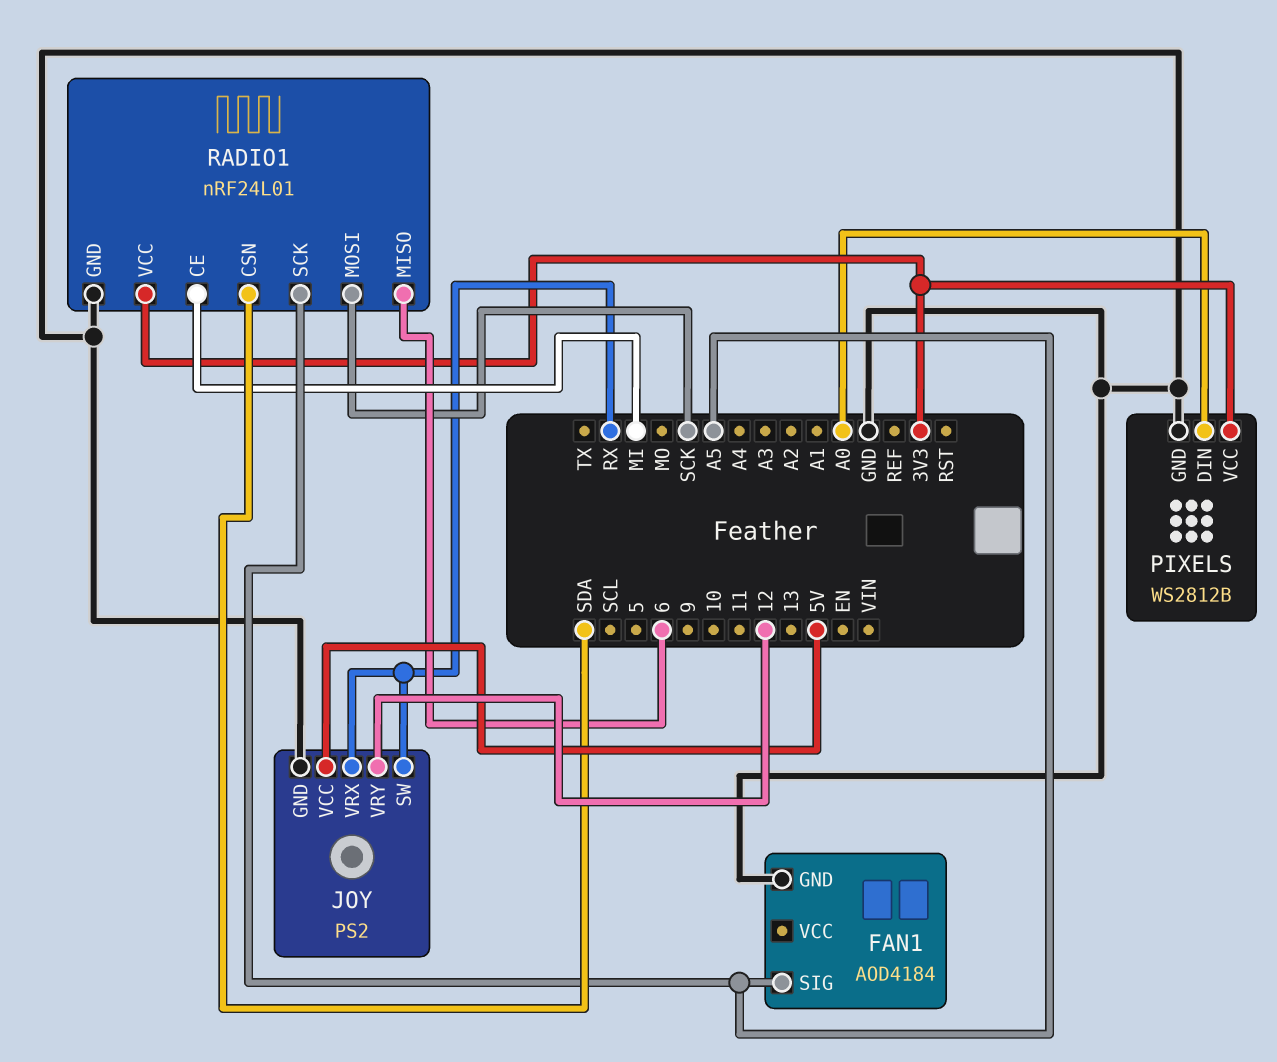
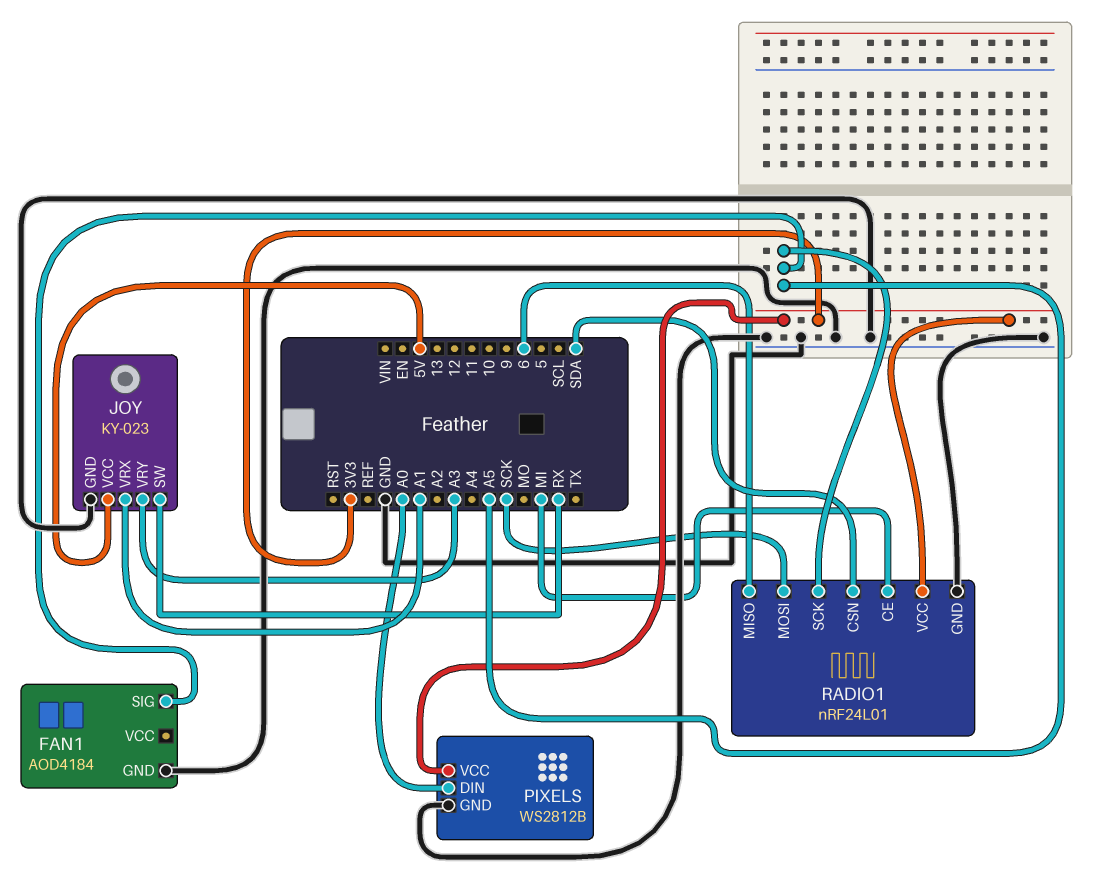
JOY: PS2 -> KY-023
JOY pin VRX: RX -> A1
JOY pin VRY: 12 -> A3

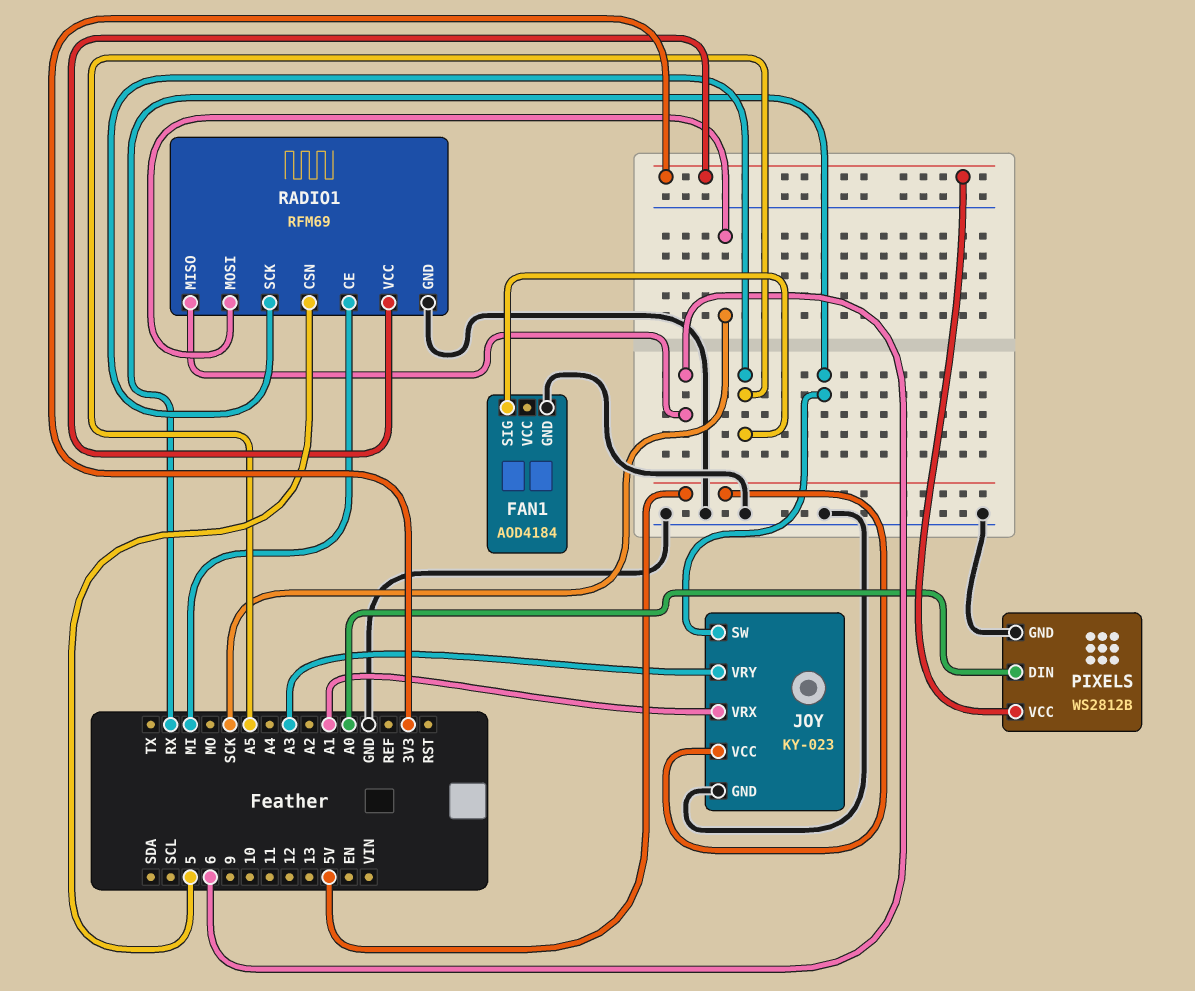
RADIO1: nRF24L01 -> RFM69
RADIO1 pin CSN: SDA -> 5

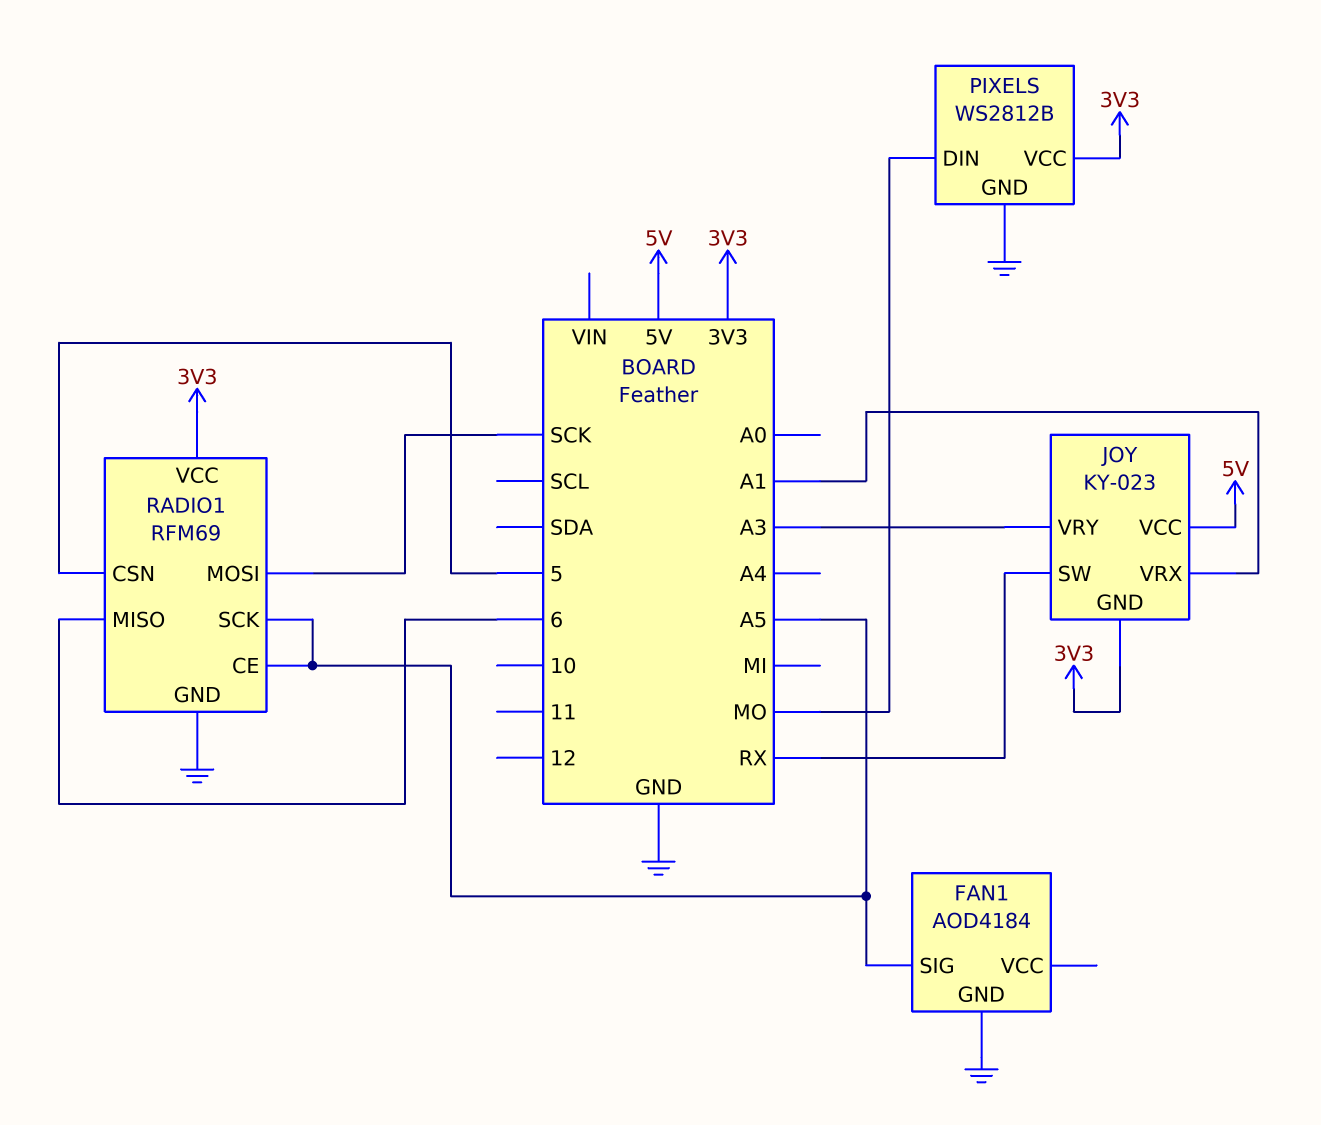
JOY pin GND: GND -> 3V3
PIXELS pin DIN: A0 -> MO
RADIO1 pin CE: MI -> A5

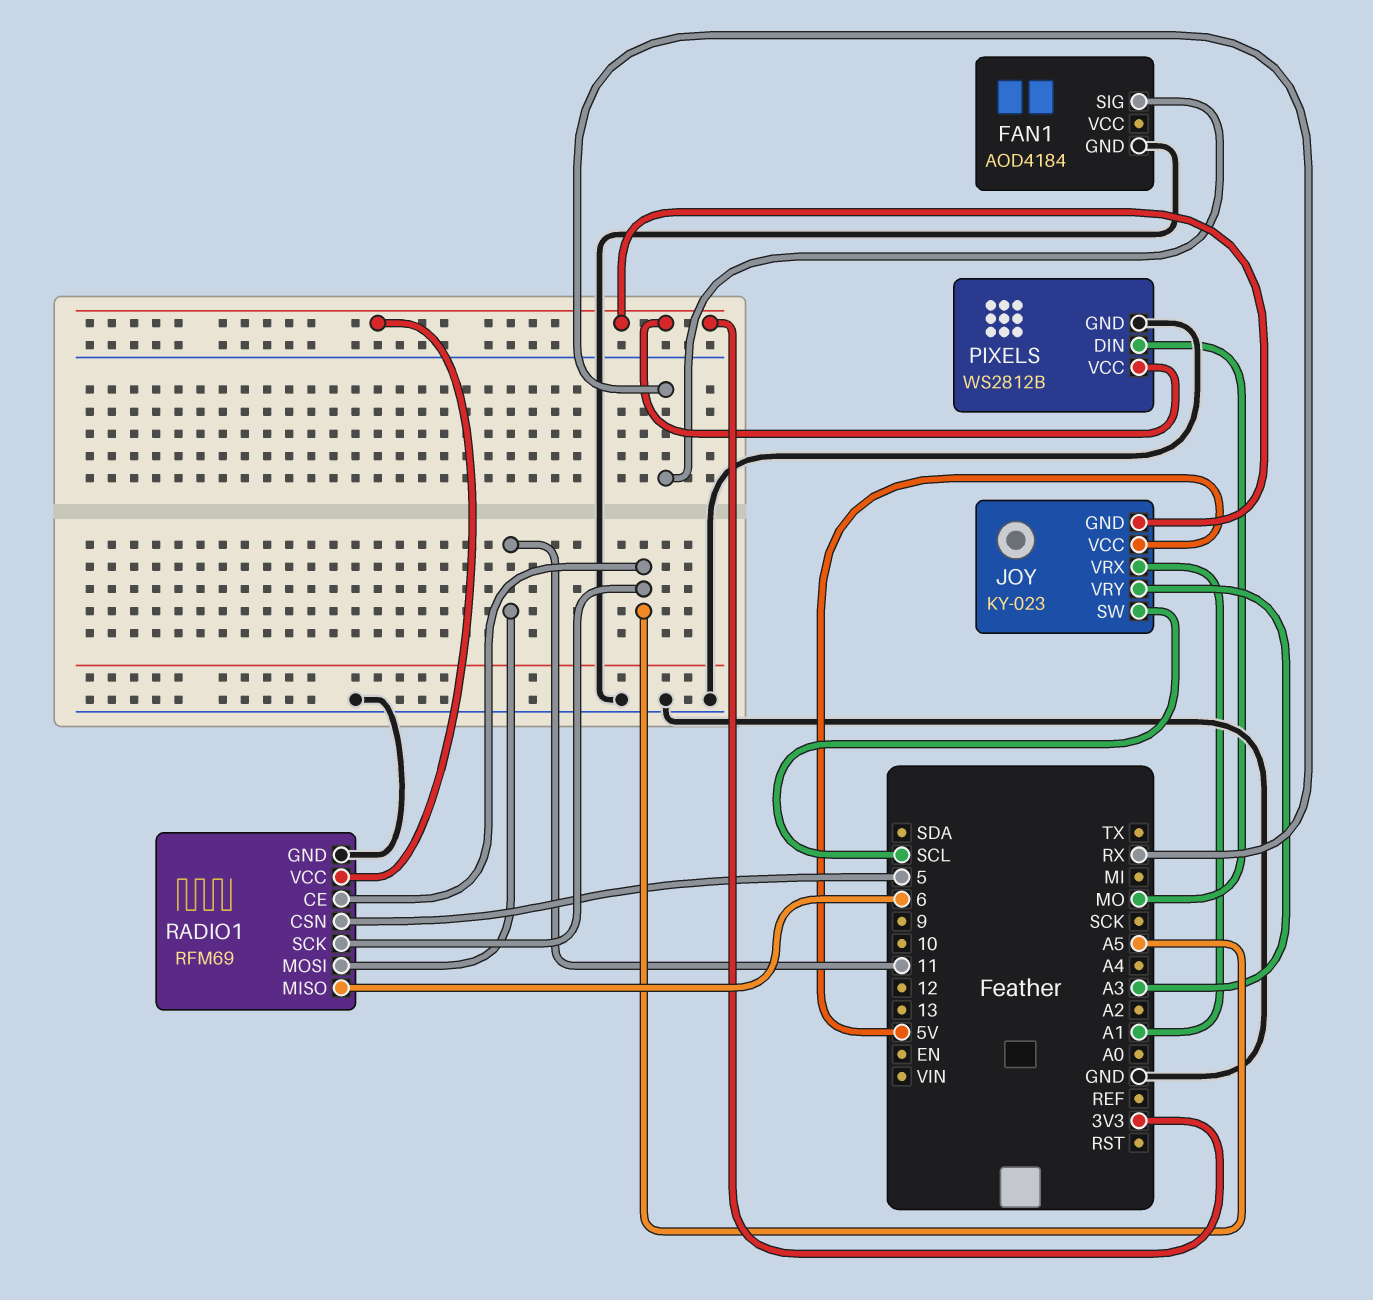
FAN1 pin SIG: A5 -> RX
JOY pin SW: RX -> SCL
RADIO1 pin MOSI: SCK -> 11

